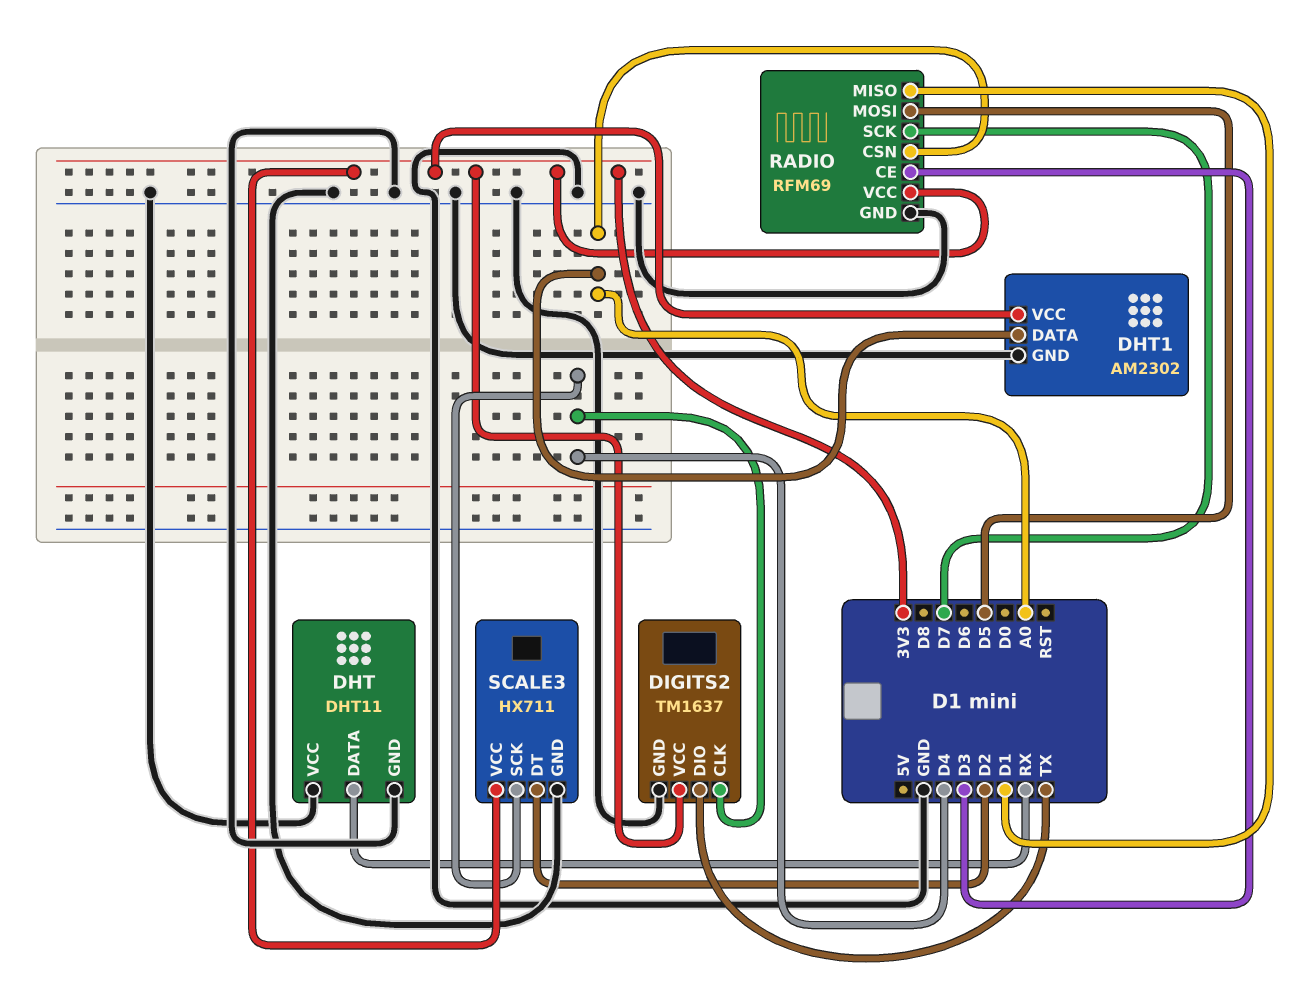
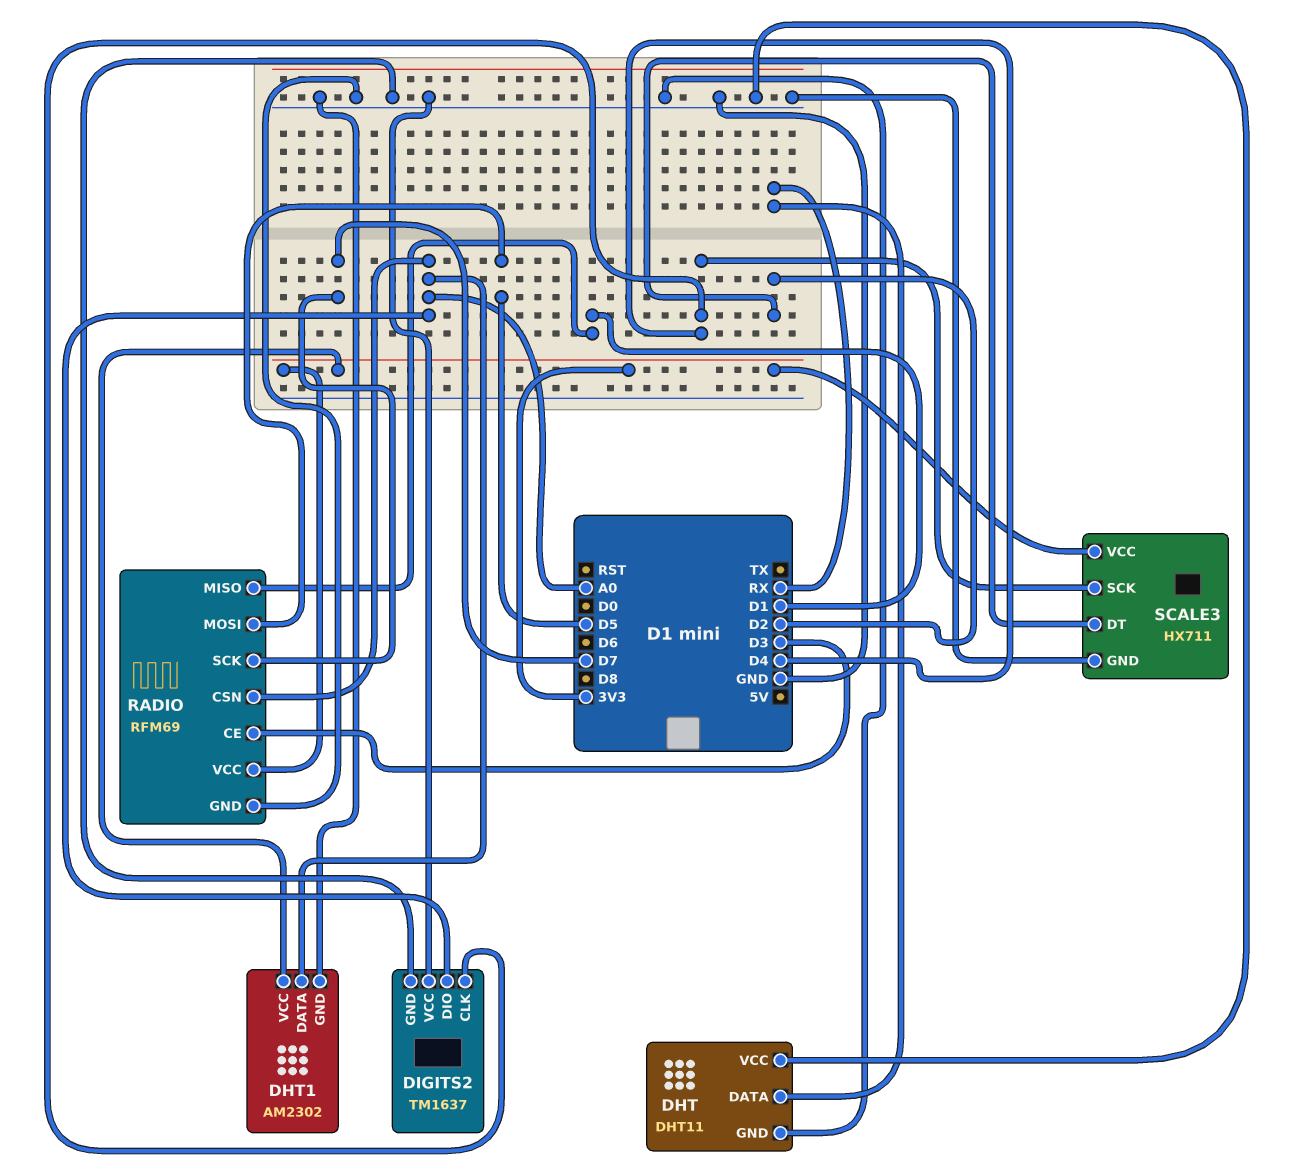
DIGITS2 pin DIO: TX -> A0
DIGITS2 pin VCC: 3V3 -> GND

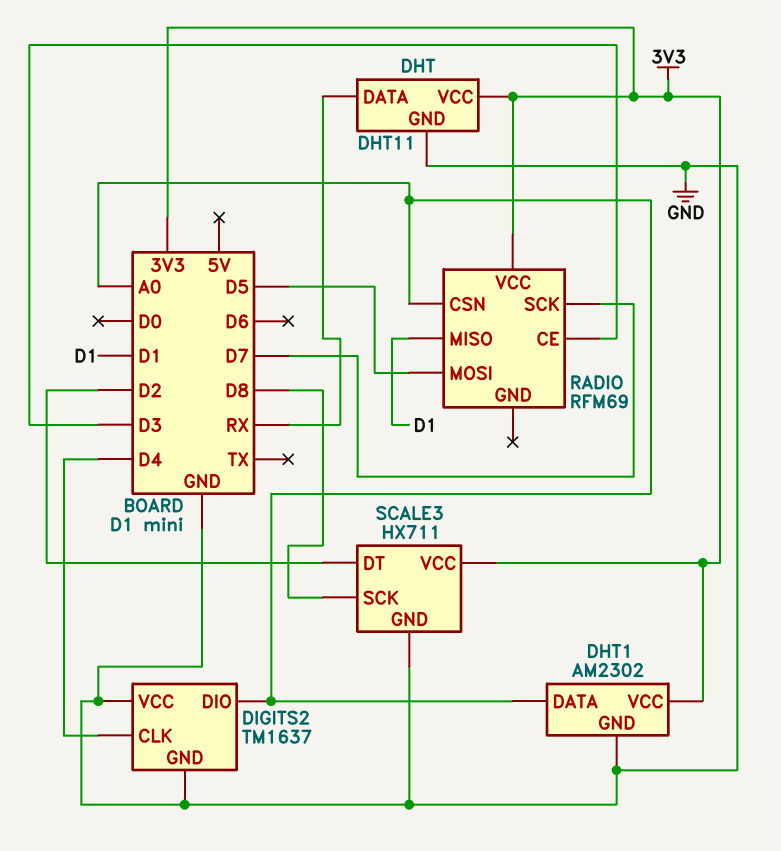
DHT pin VCC: GND -> 3V3
RADIO pin GND: GND -> none
SCALE3 pin SCK: D4 -> D8

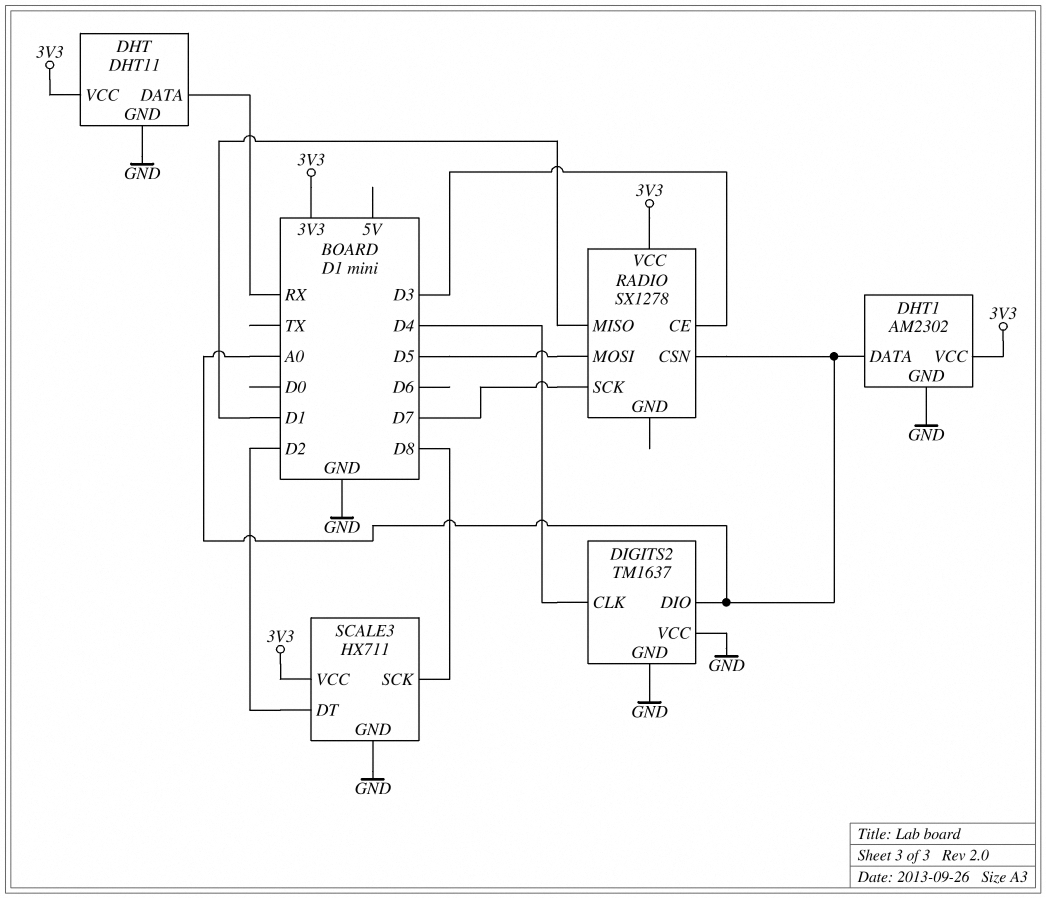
RADIO: RFM69 -> SX1278

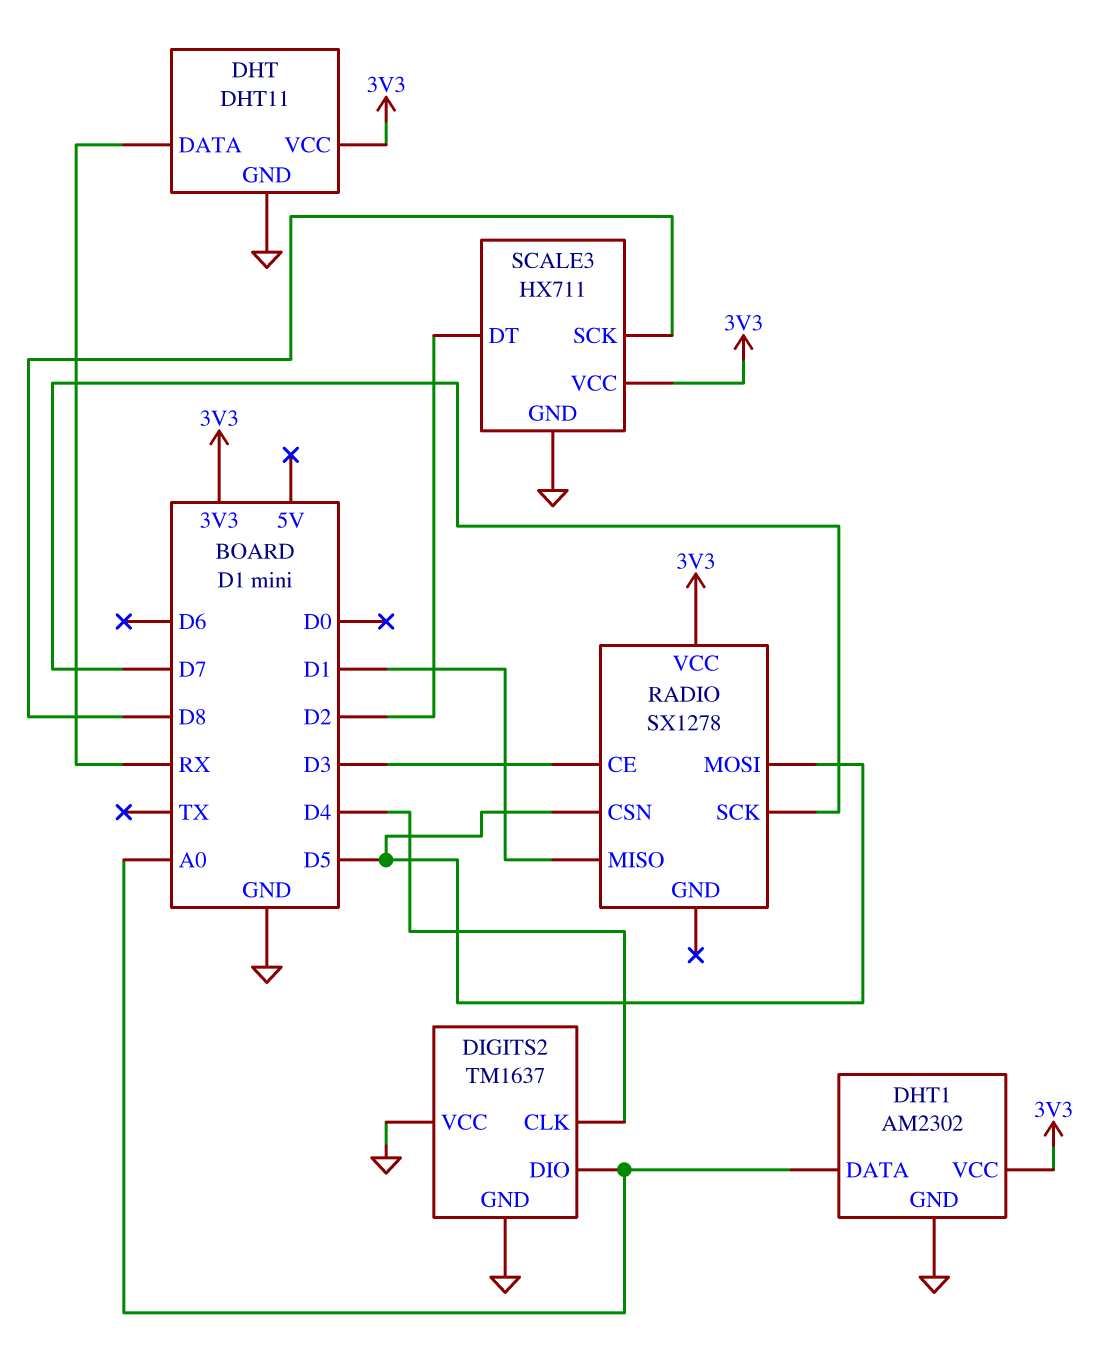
RADIO pin CSN: A0 -> D5

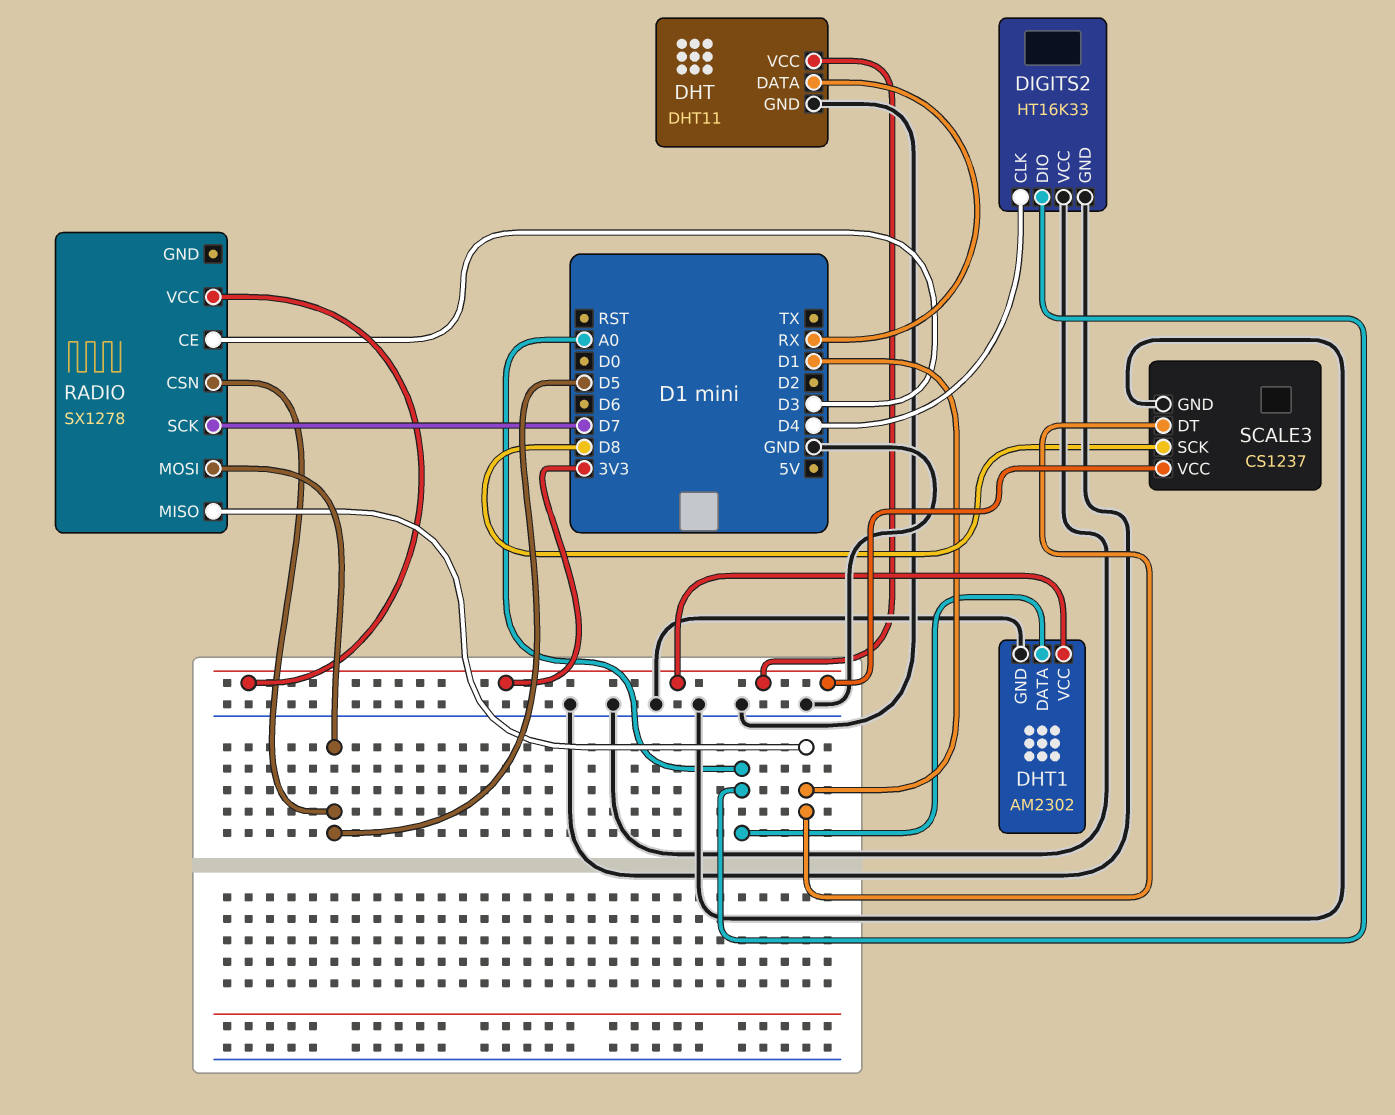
DIGITS2: TM1637 -> HT16K33
SCALE3: HX711 -> CS1237
SCALE3 pin DT: D2 -> D1

